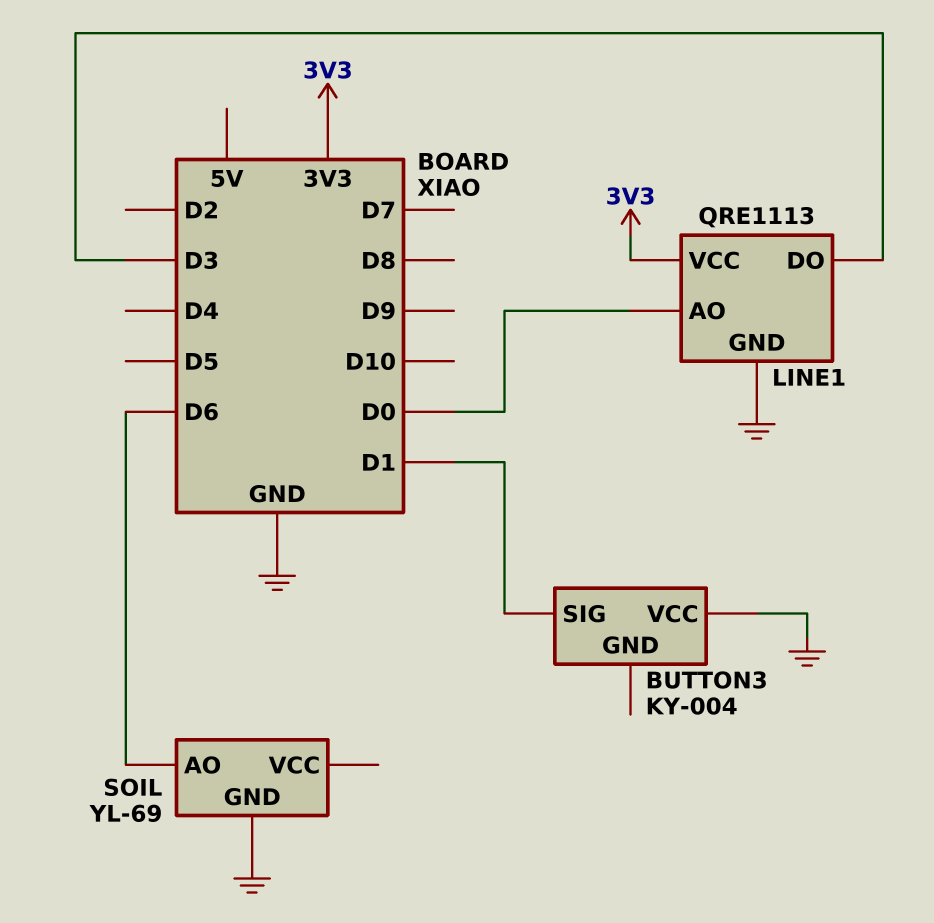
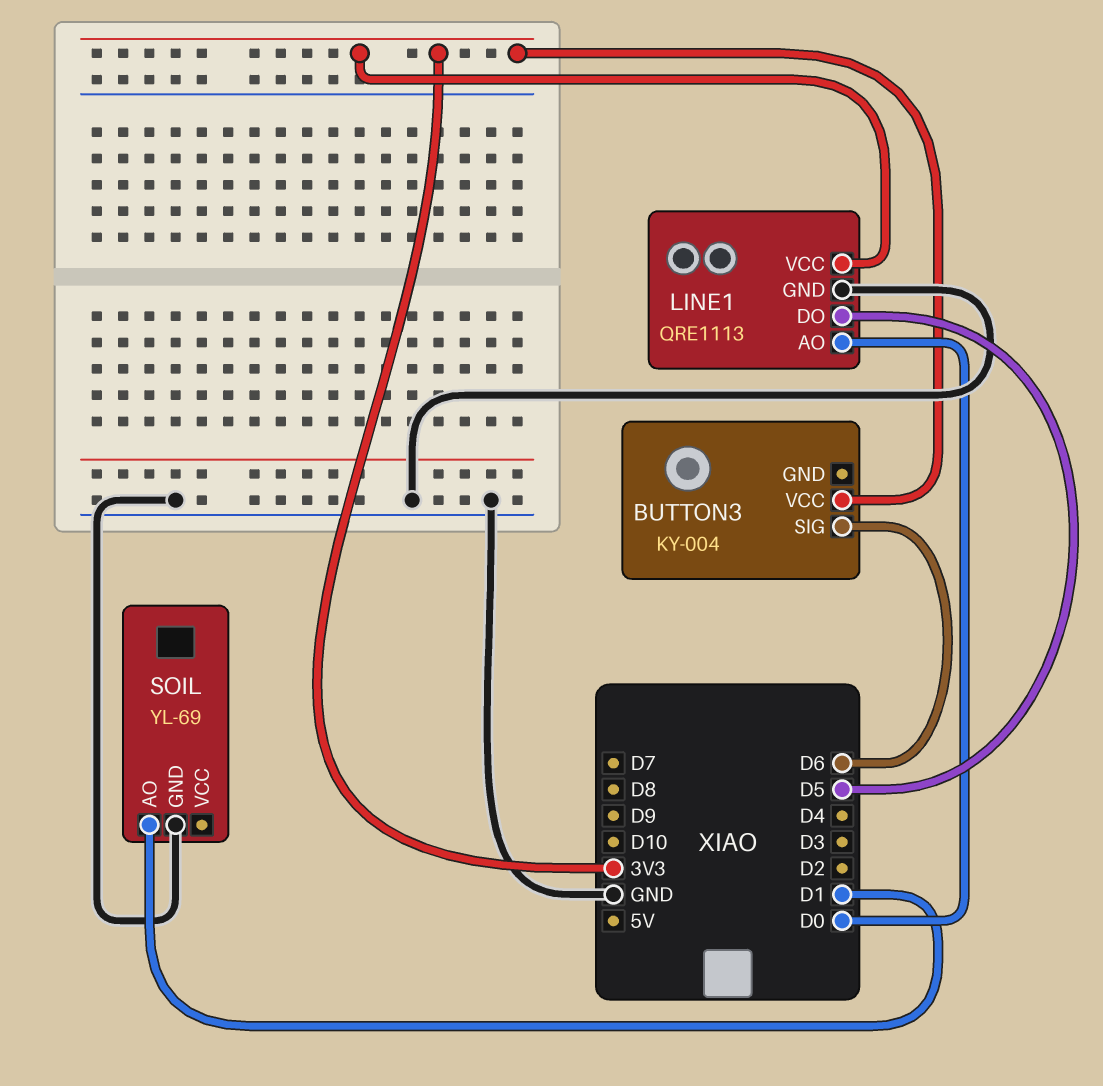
BUTTON3 pin SIG: D1 -> D6
BUTTON3 pin VCC: GND -> 3V3
LINE1 pin DO: D3 -> D5
SOIL pin AO: D6 -> D1

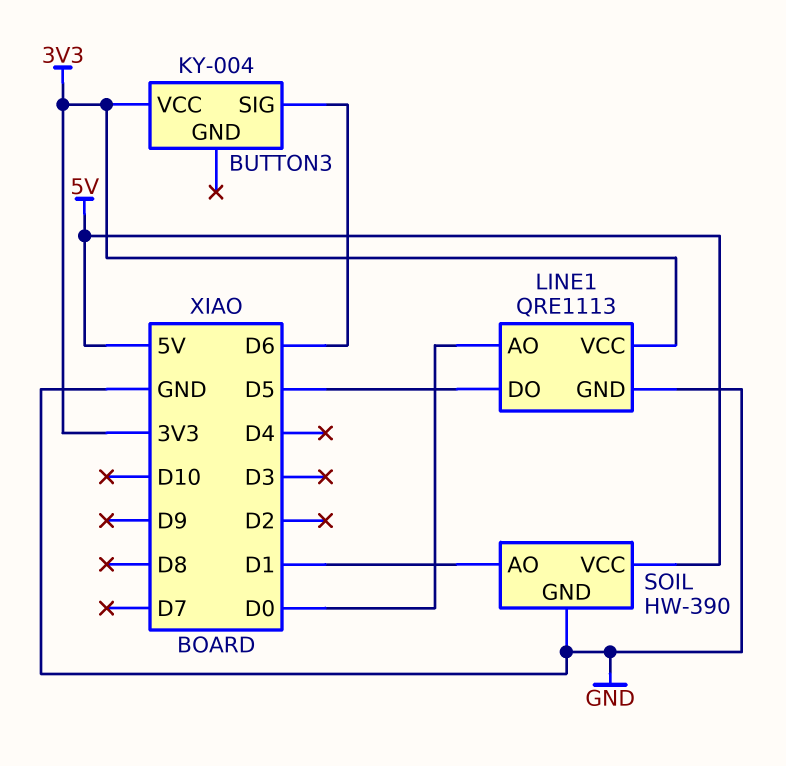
SOIL: YL-69 -> HW-390
SOIL pin VCC: none -> 5V

